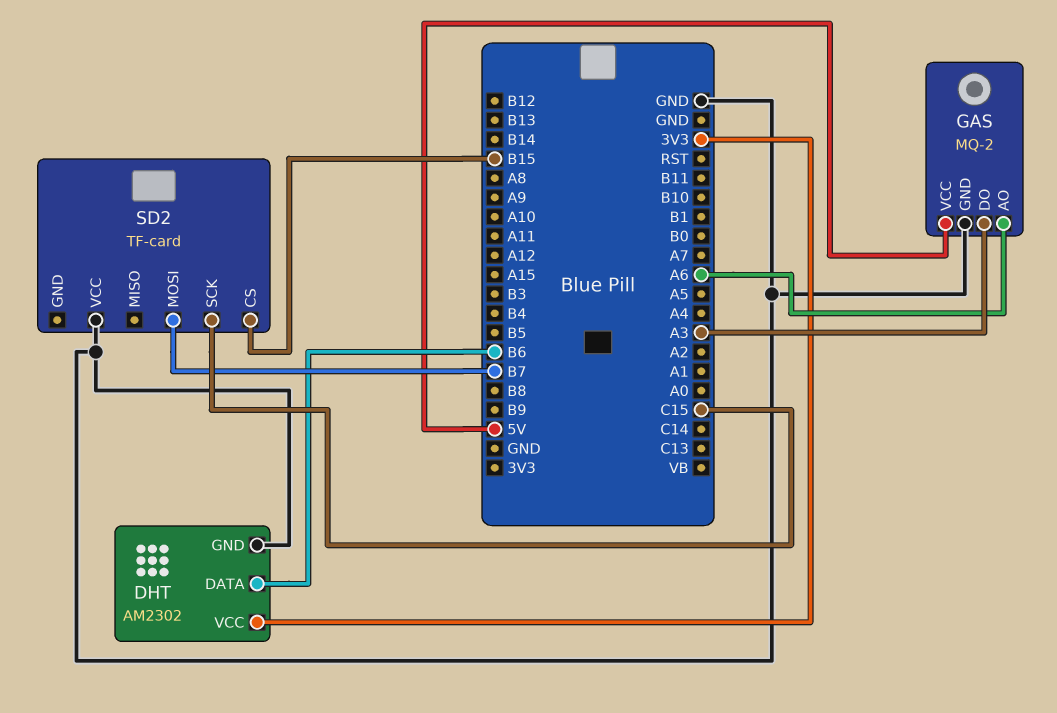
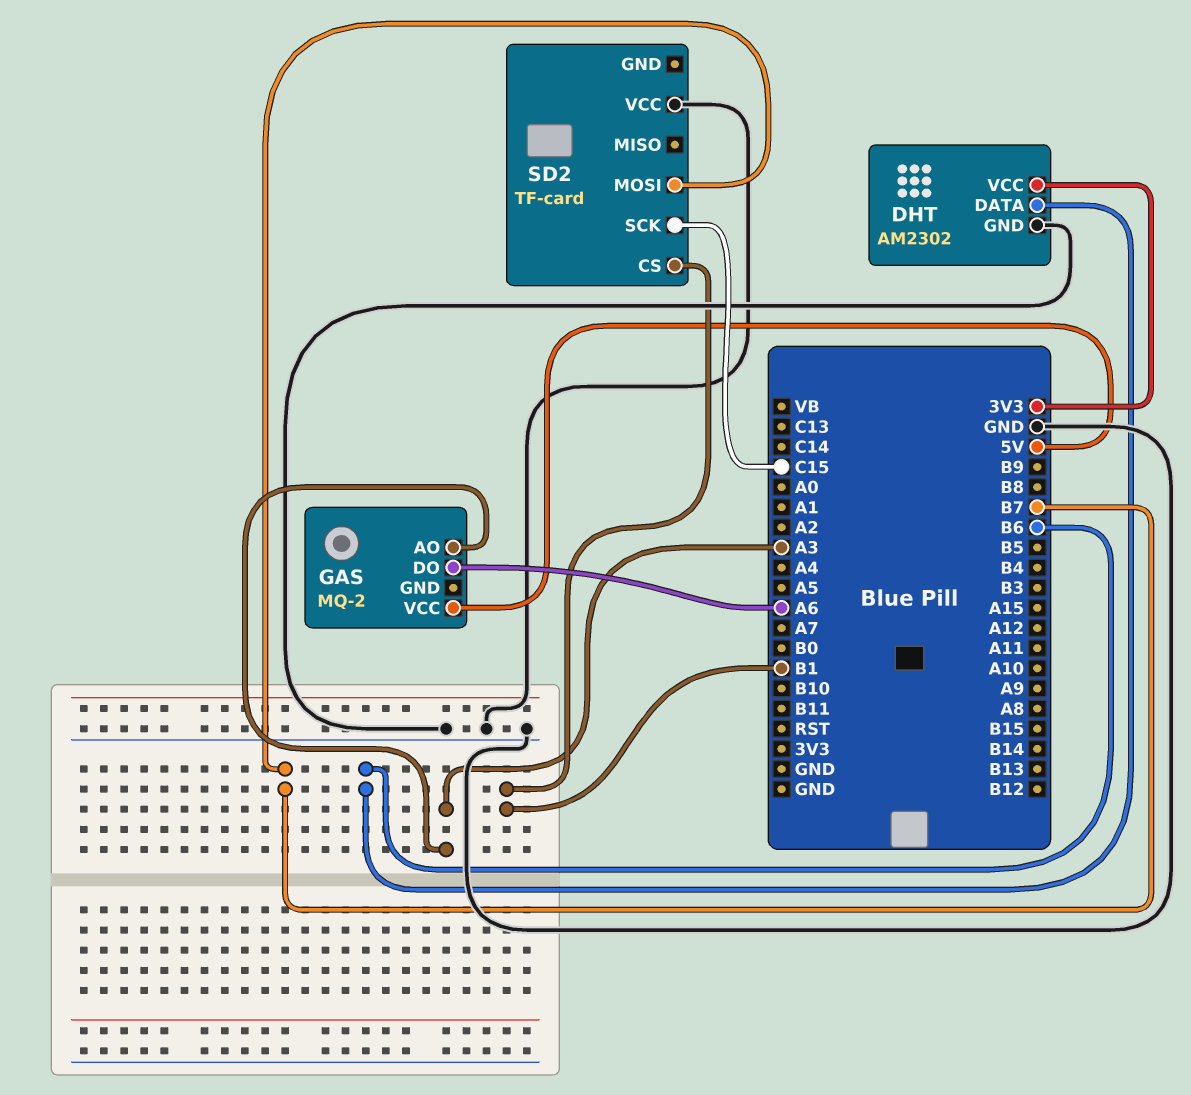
GAS pin AO: A6 -> A3
GAS pin DO: A3 -> A6
GAS pin GND: GND -> none
SD2 pin CS: B15 -> B1

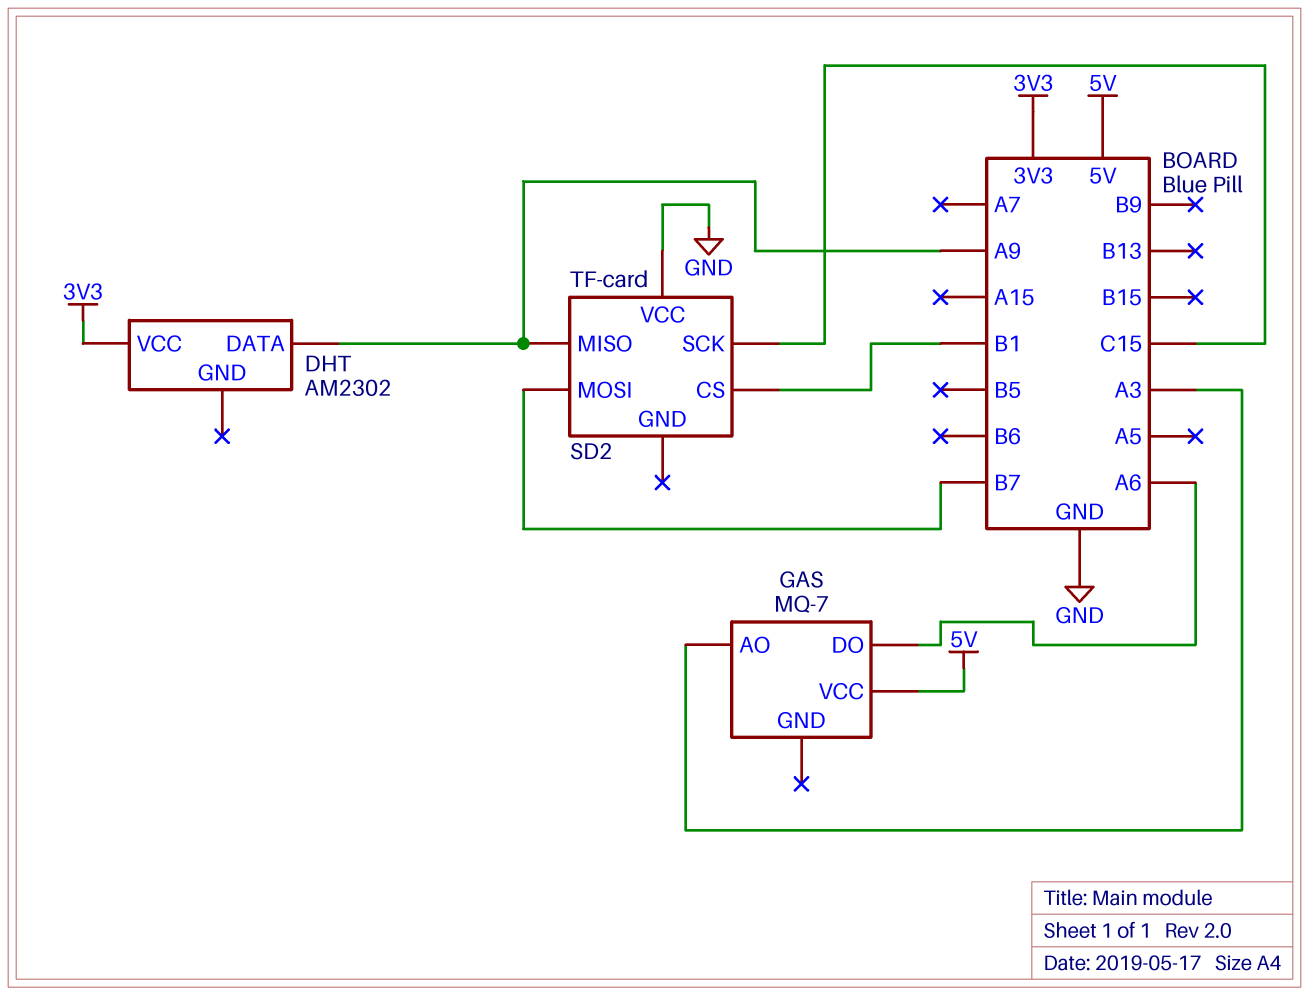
DHT pin DATA: B6 -> A9
DHT pin GND: GND -> none
GAS: MQ-2 -> MQ-7
SD2 pin MISO: none -> A9

